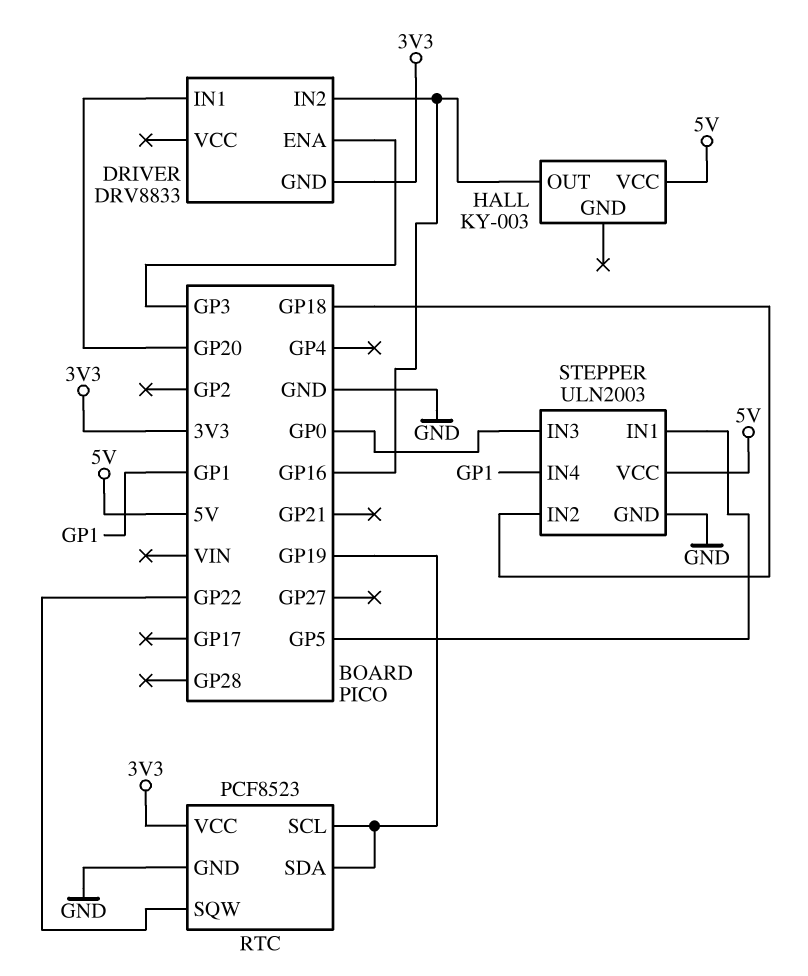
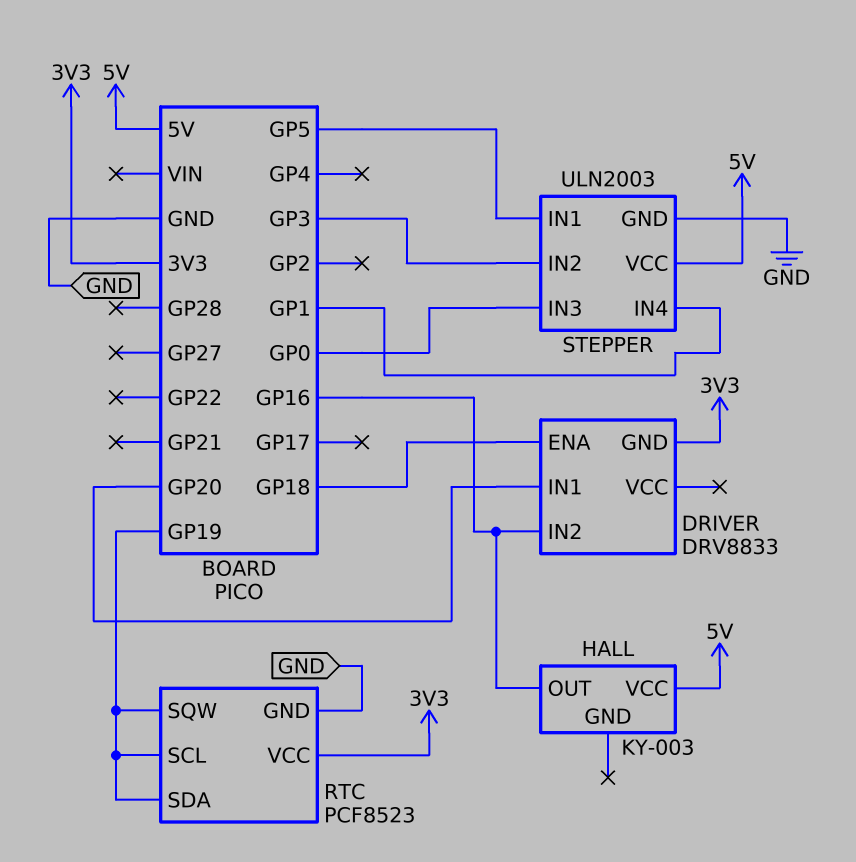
DRIVER pin ENA: GP3 -> GP18
RTC pin SQW: GP22 -> GP19
STEPPER pin IN2: GP18 -> GP3

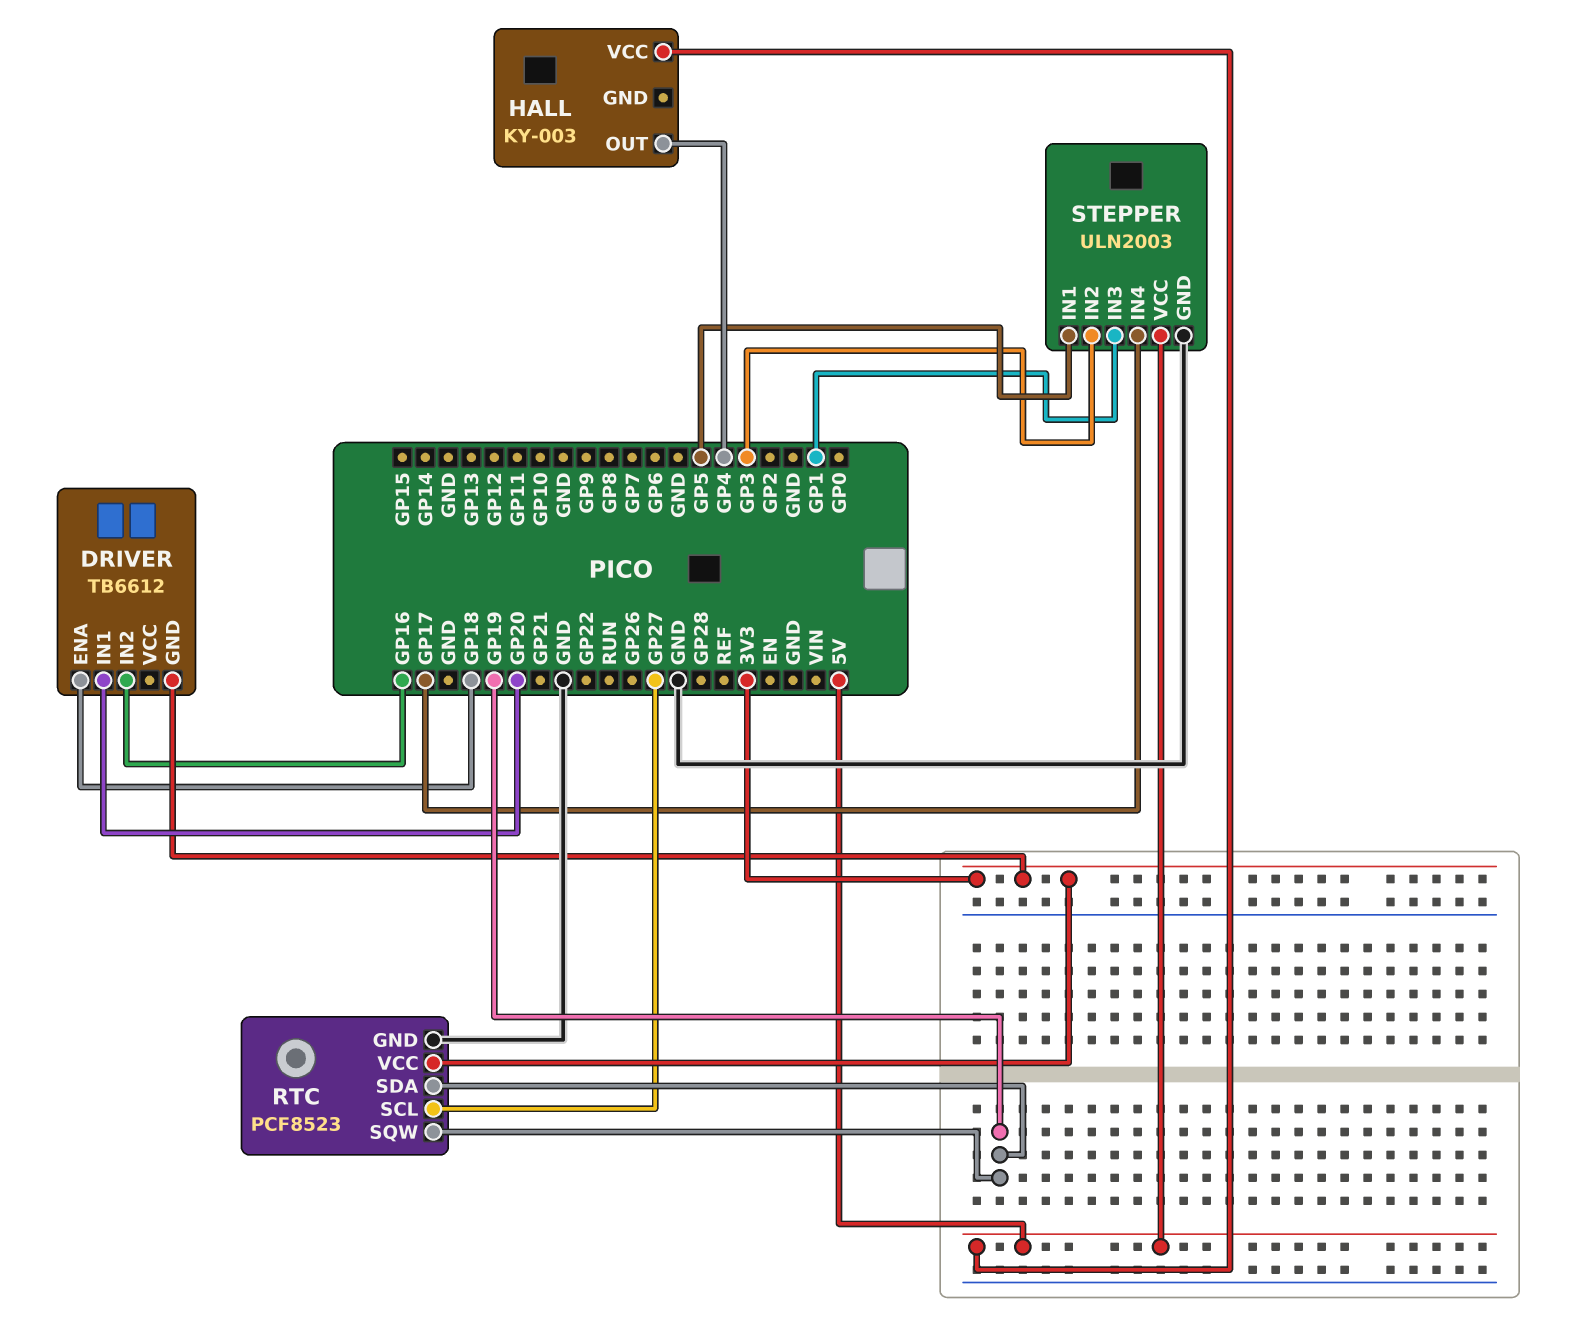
DRIVER: DRV8833 -> TB6612
HALL pin OUT: GP16 -> GP4
RTC pin SCL: GP19 -> GP27
STEPPER pin IN3: GP0 -> GP1
STEPPER pin IN4: GP1 -> GP17

